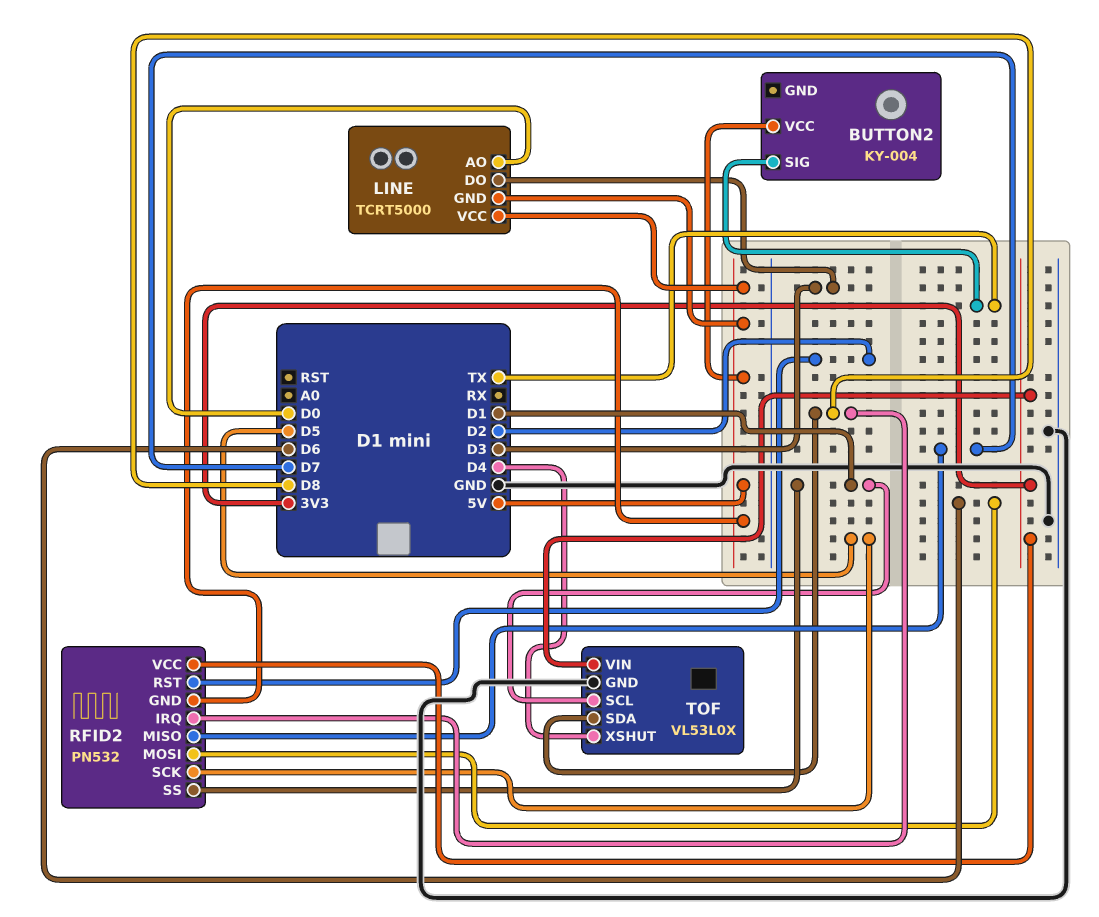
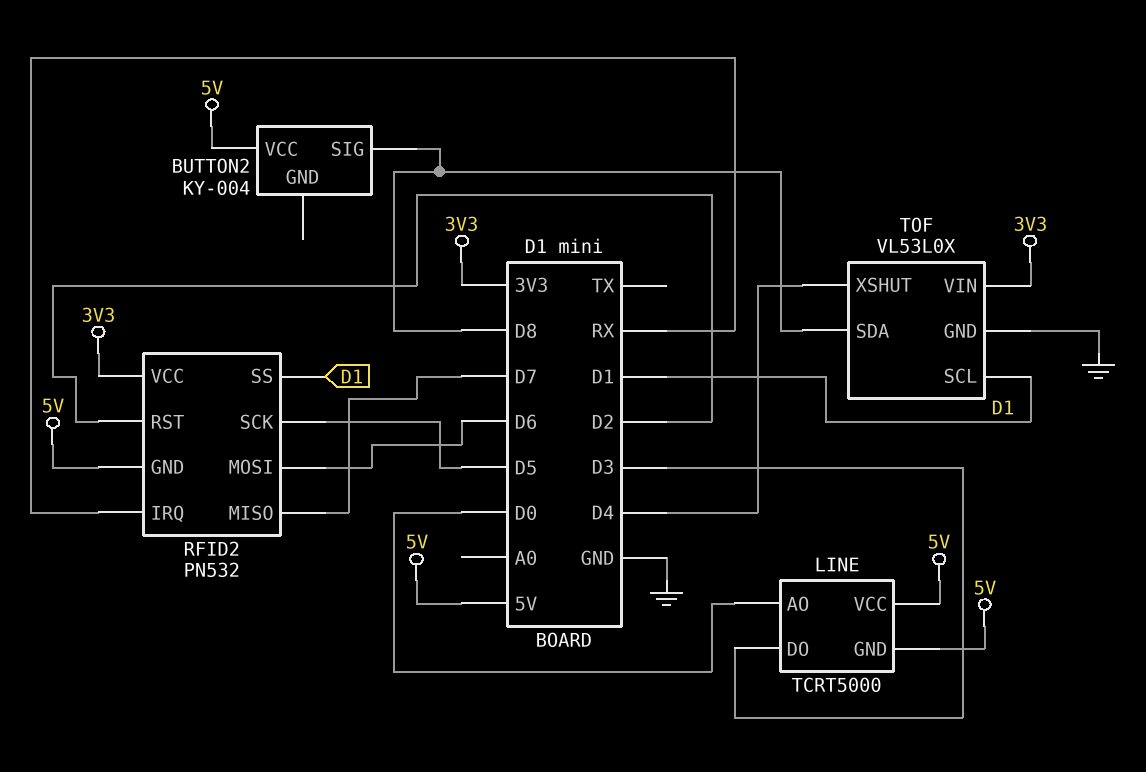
BUTTON2 pin SIG: TX -> D8
RFID2 pin IRQ: D8 -> RX

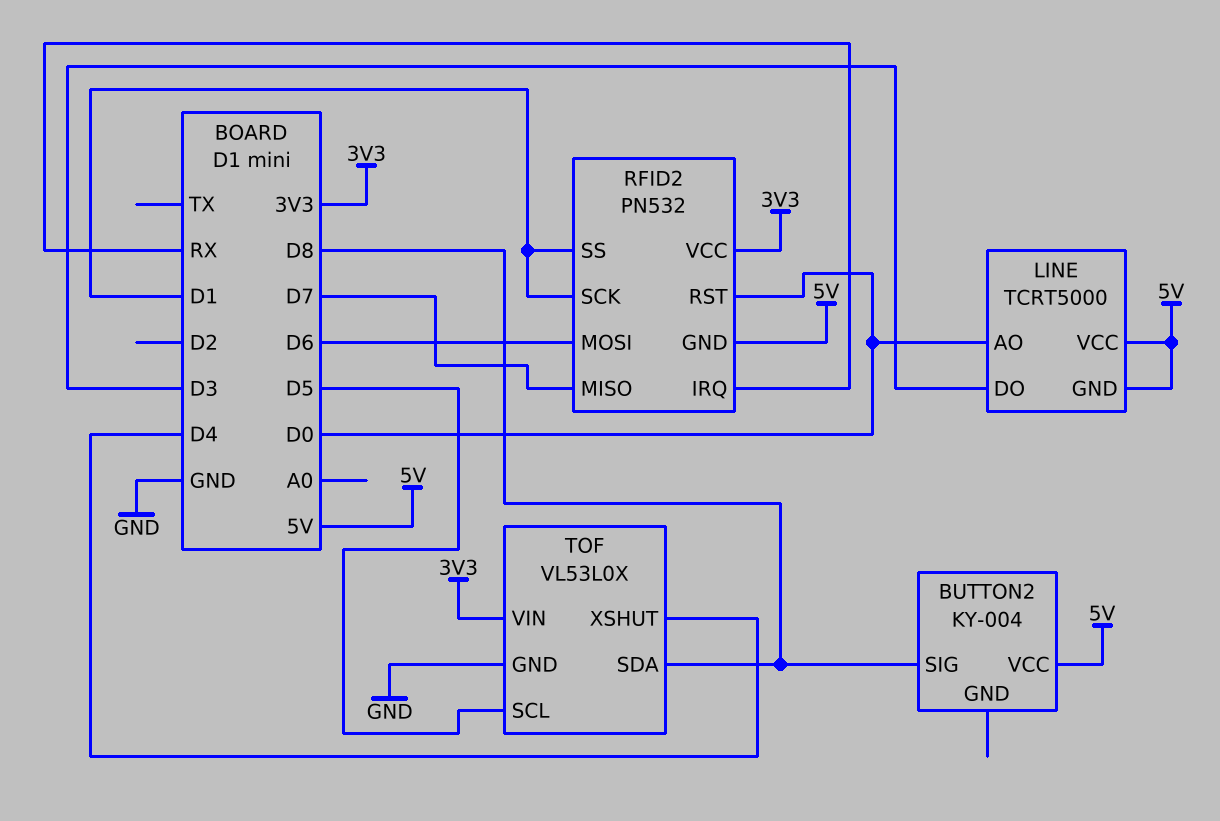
RFID2 pin RST: D2 -> D0
RFID2 pin SCK: D5 -> D1
TOF pin SCL: D1 -> D5

